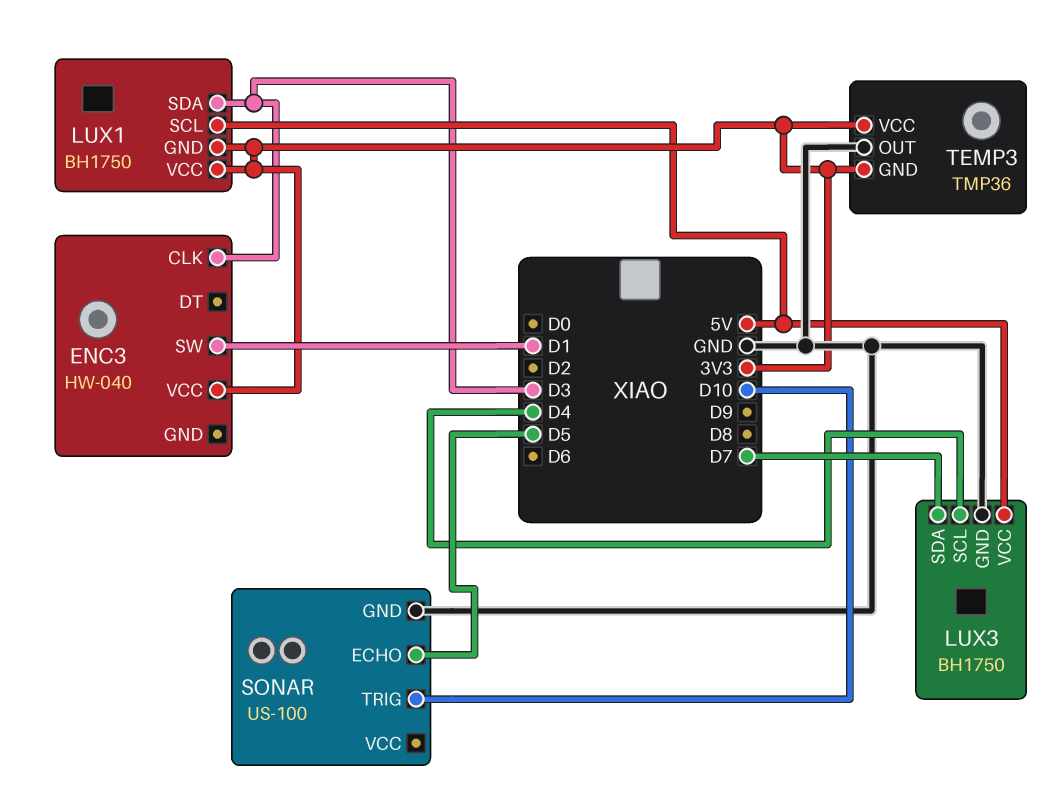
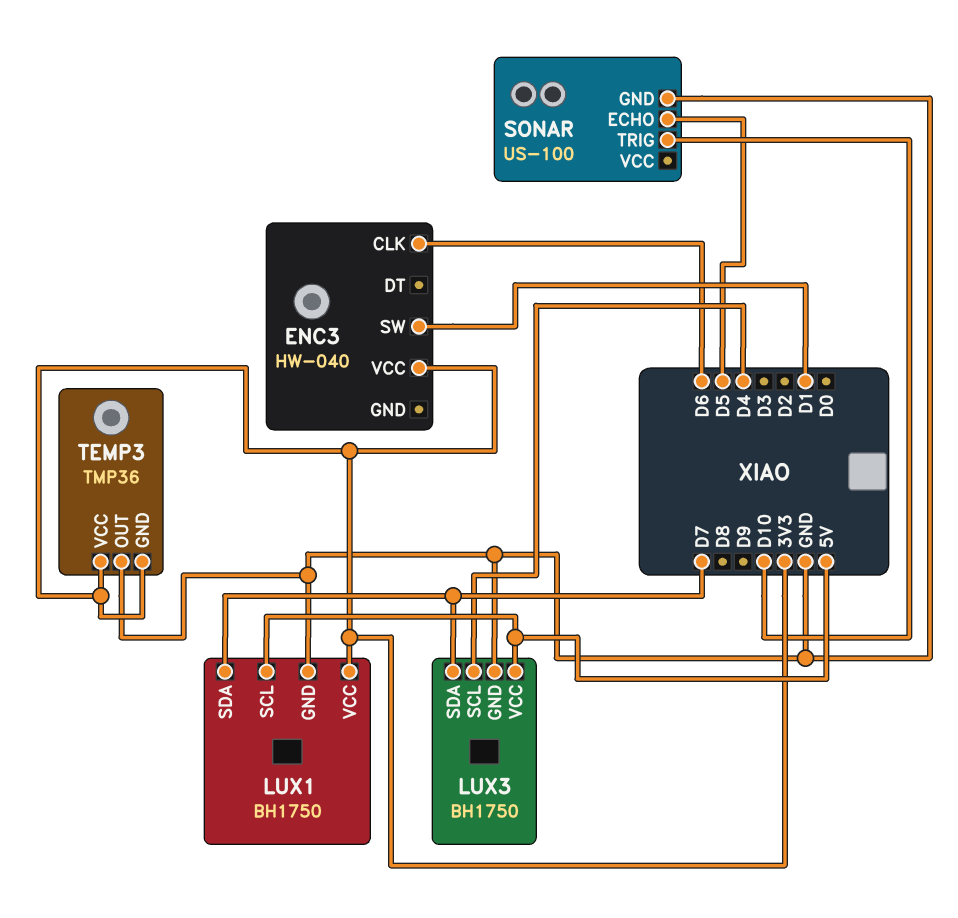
ENC3 pin CLK: D3 -> D6
LUX1 pin GND: 3V3 -> GND
LUX1 pin SDA: D3 -> D7

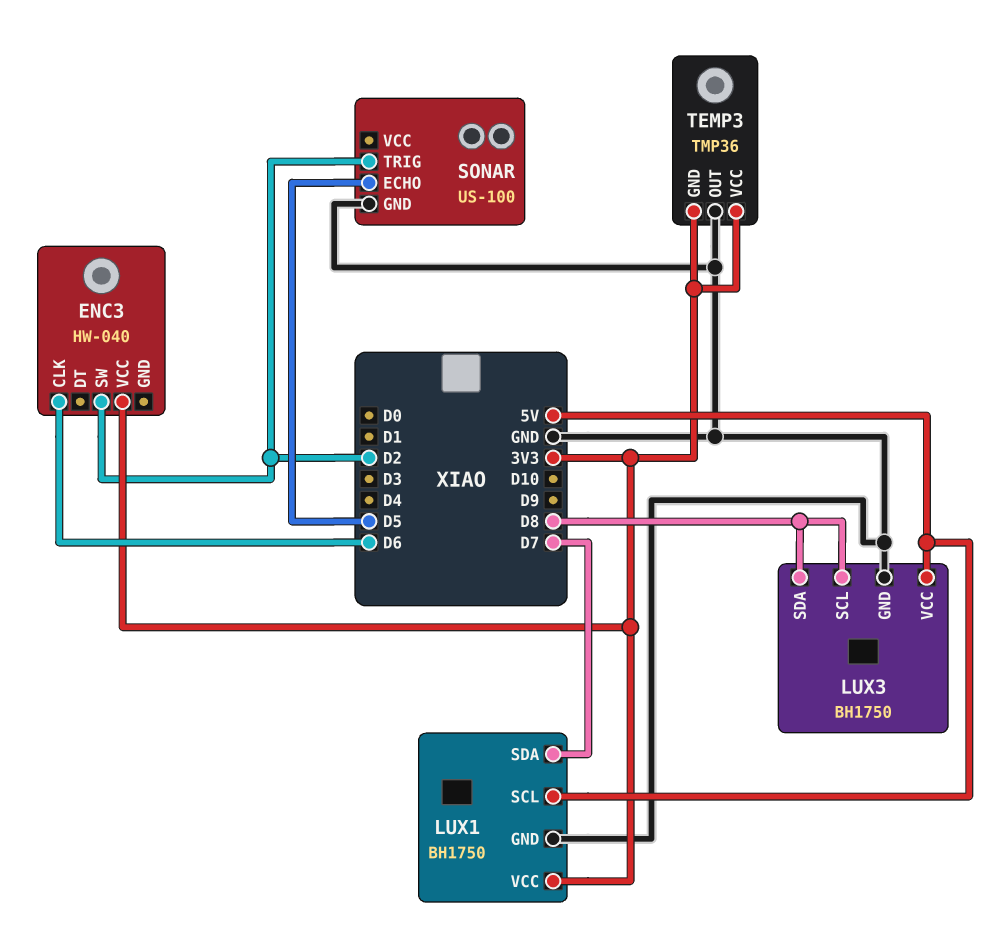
ENC3 pin SW: D1 -> D2
LUX3 pin SCL: D4 -> D8
LUX3 pin SDA: D7 -> D8
SONAR pin TRIG: D10 -> D2

